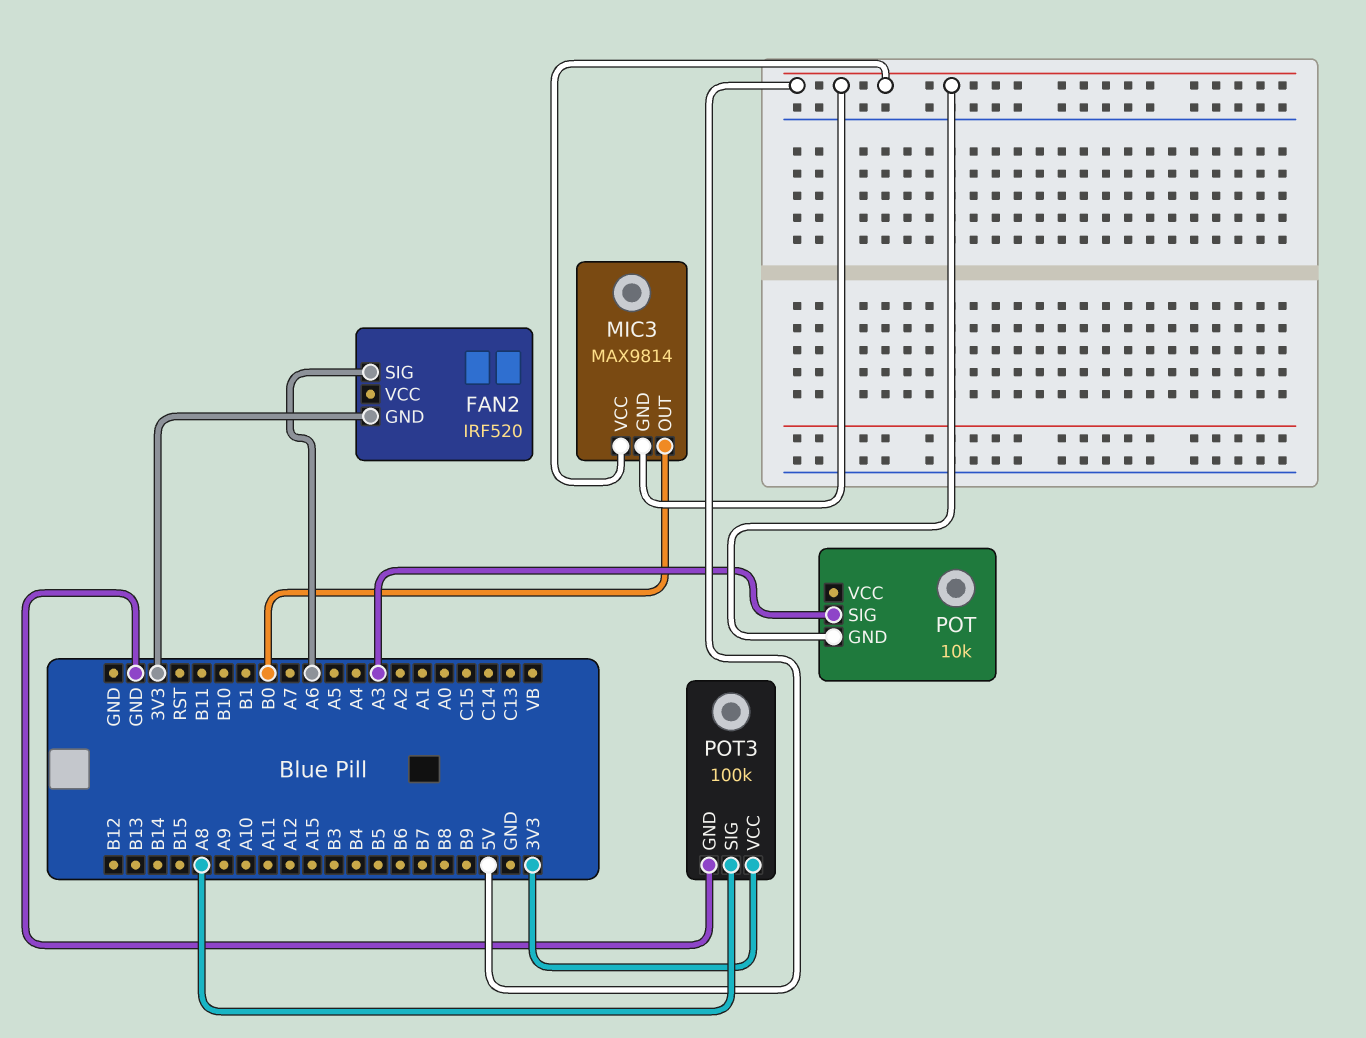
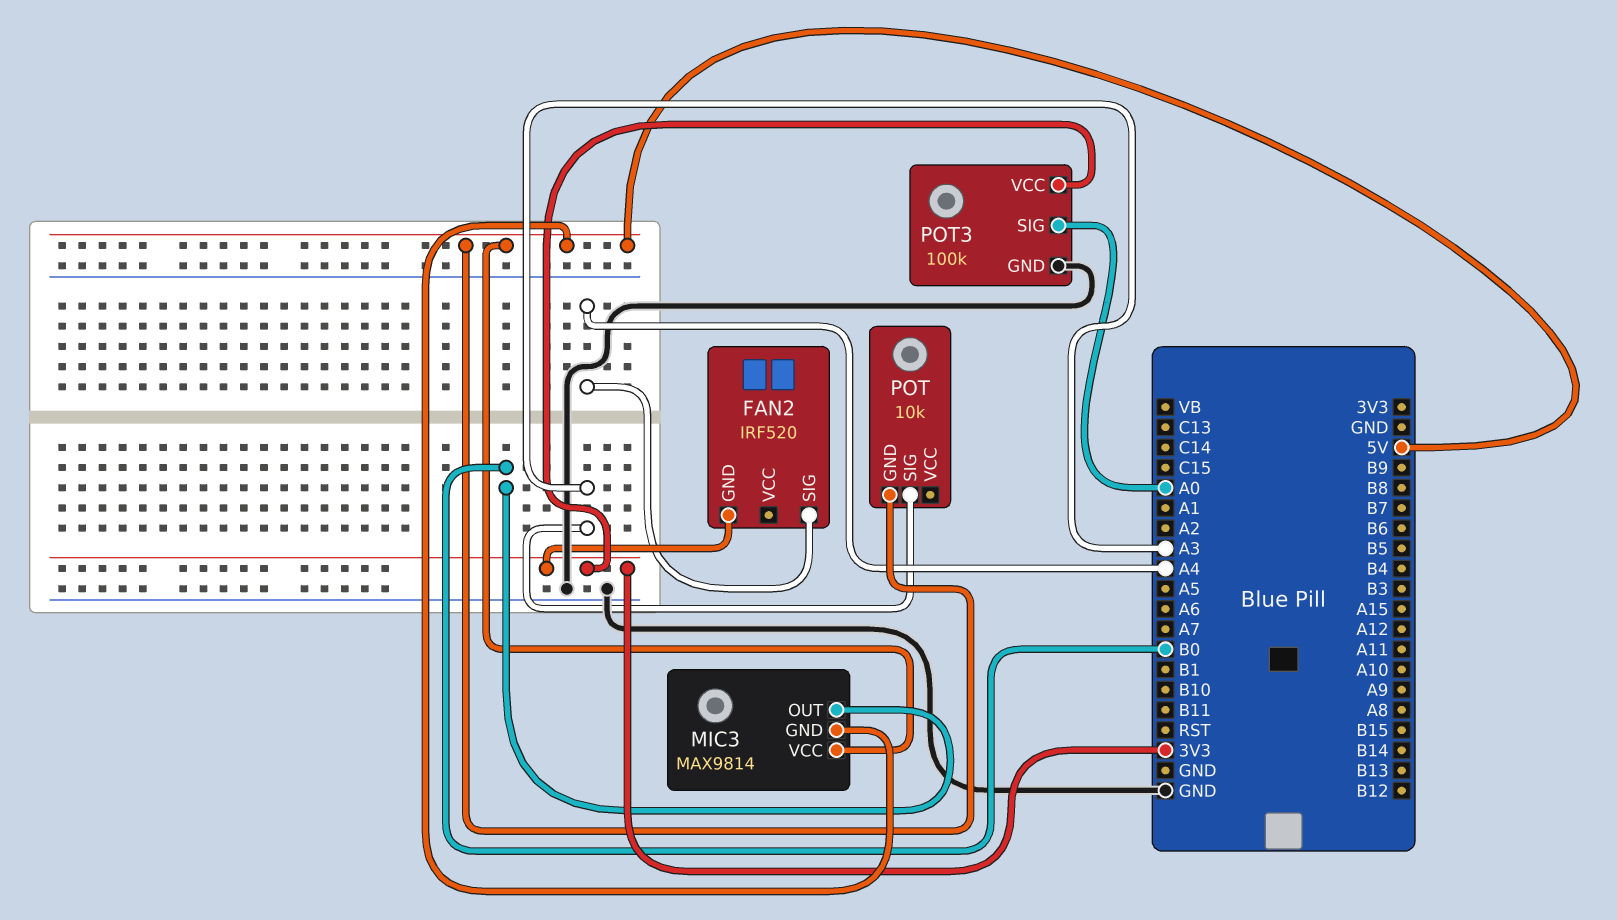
FAN2 pin SIG: A6 -> A4
POT3 pin SIG: A8 -> A0

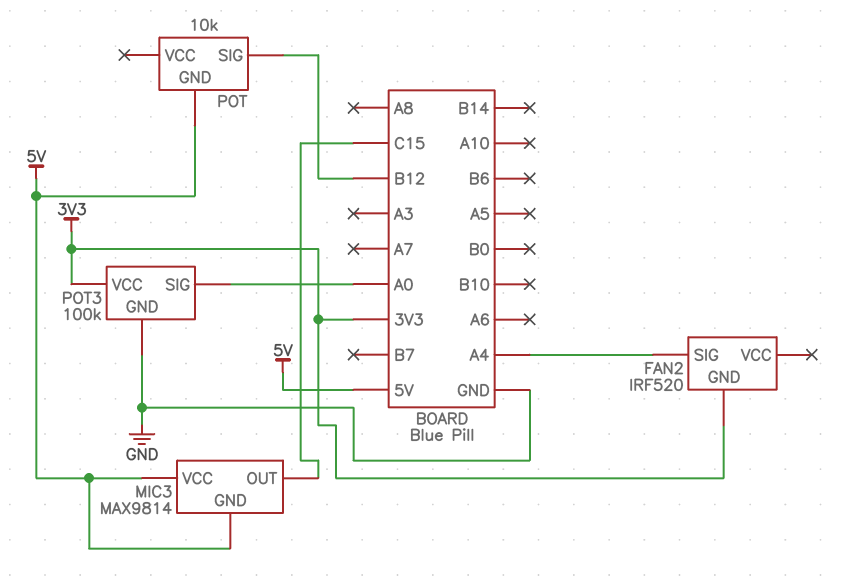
MIC3 pin OUT: B0 -> C15
POT pin SIG: A3 -> B12

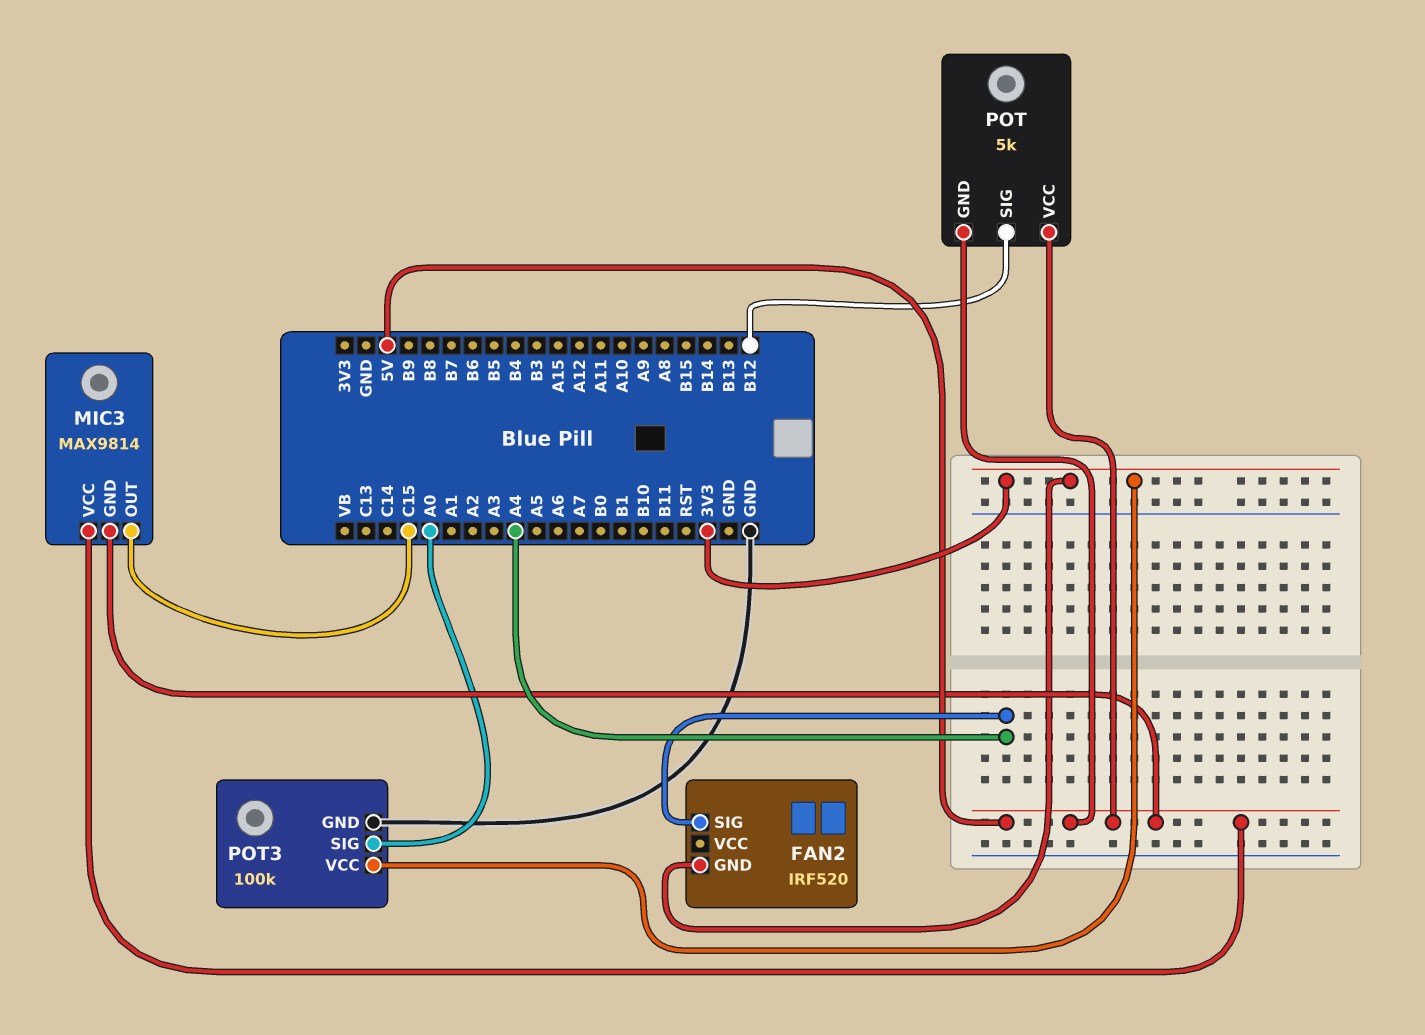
POT: 10k -> 5k
POT pin VCC: none -> 5V

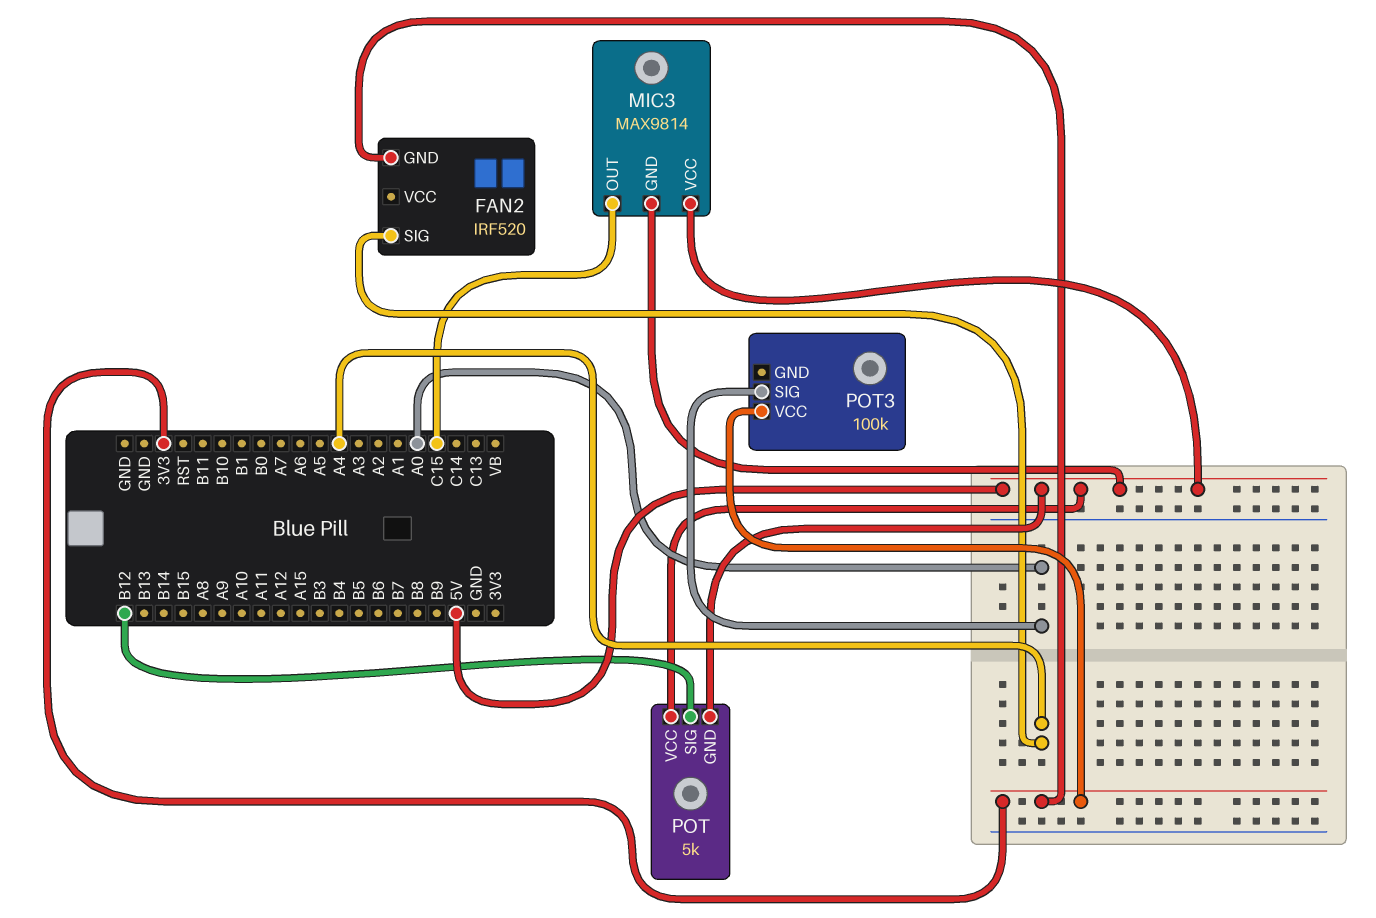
POT3 pin GND: GND -> none

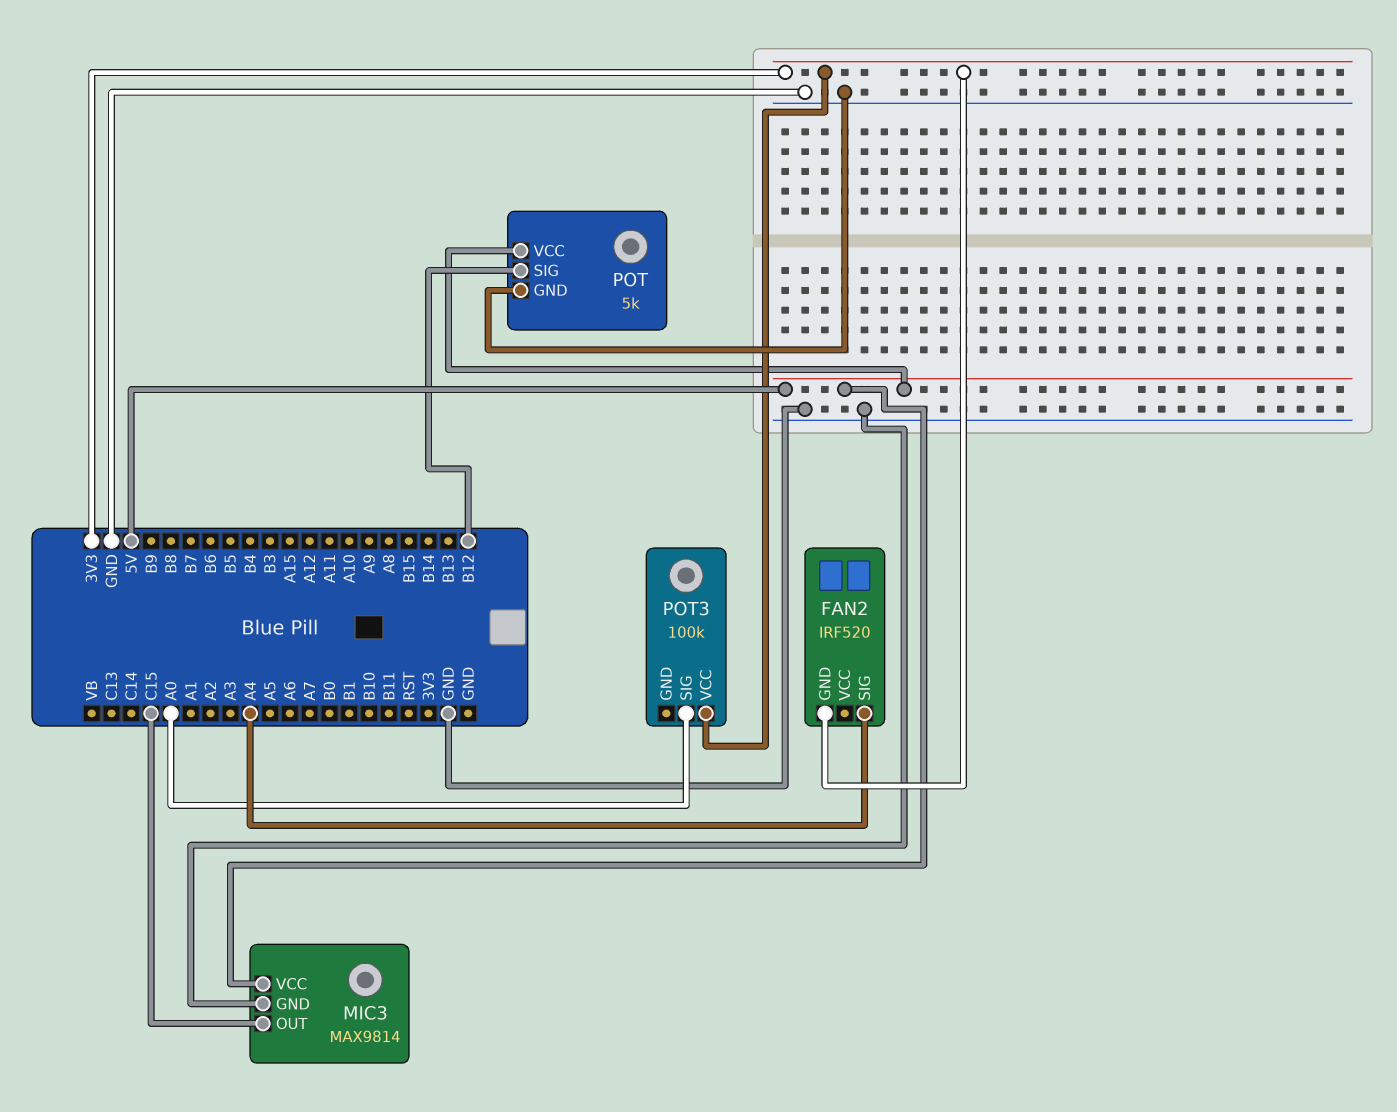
MIC3 pin GND: 5V -> GND
POT pin GND: 5V -> GND

